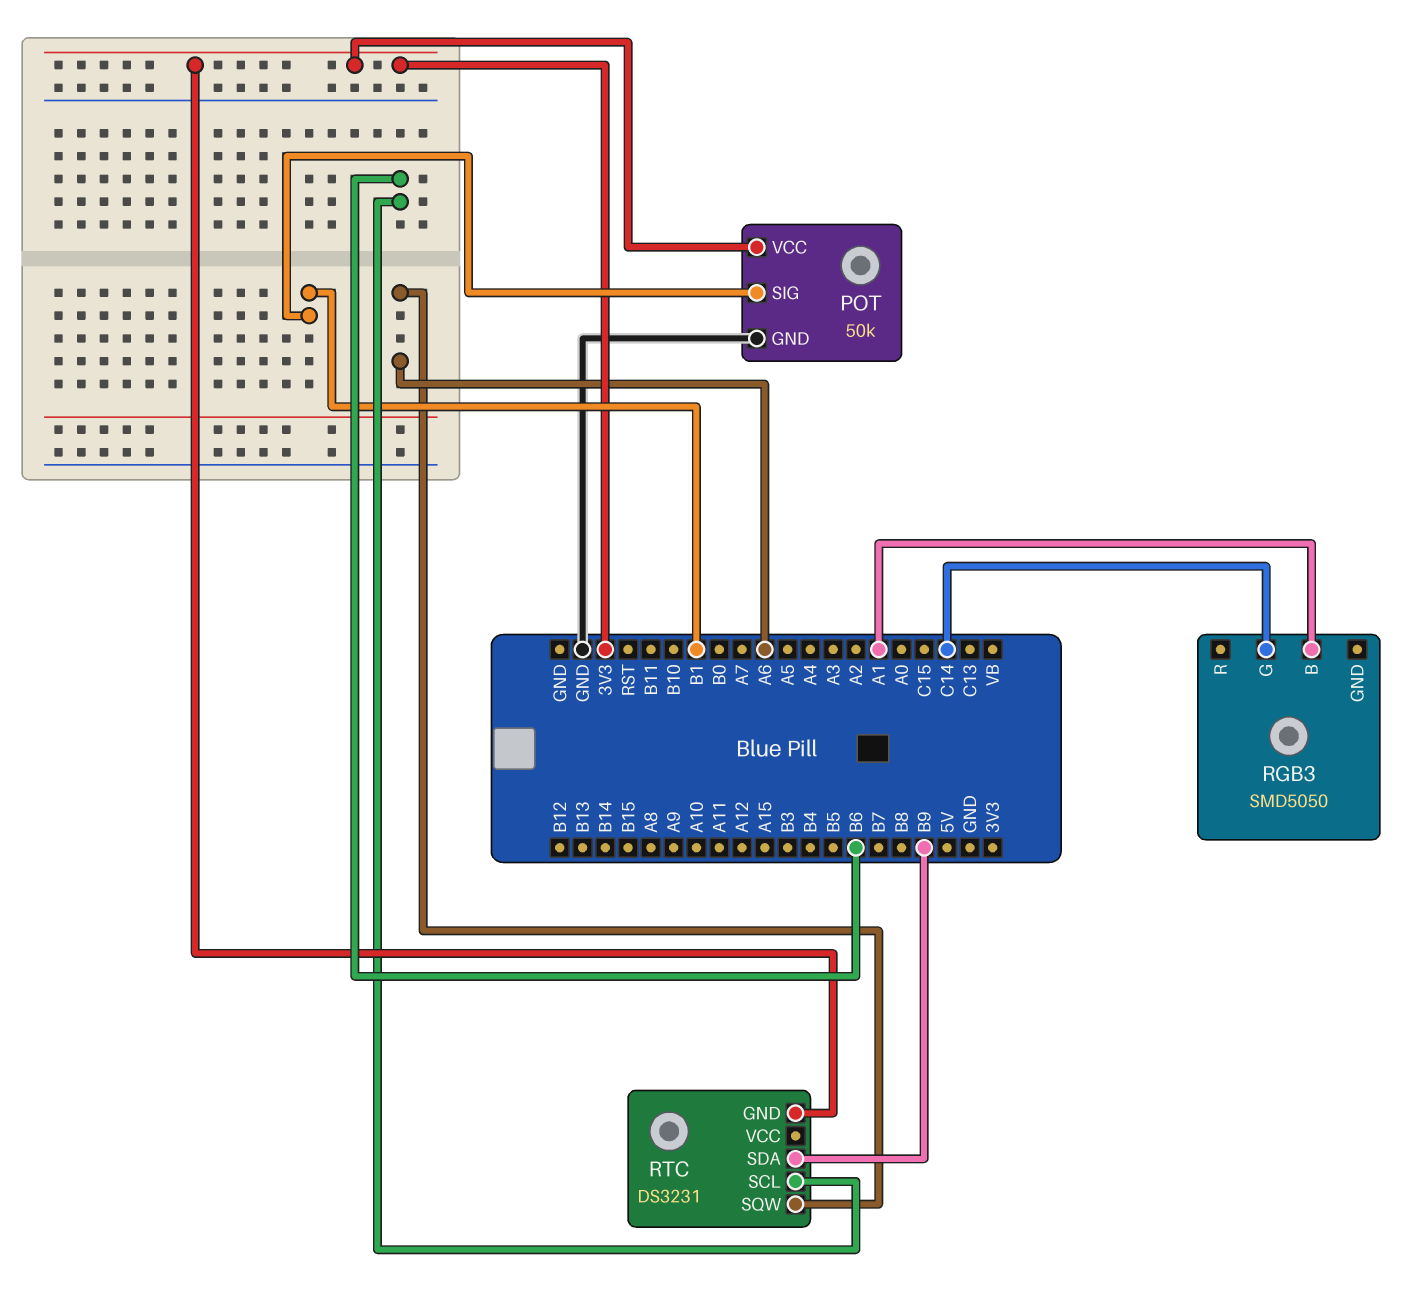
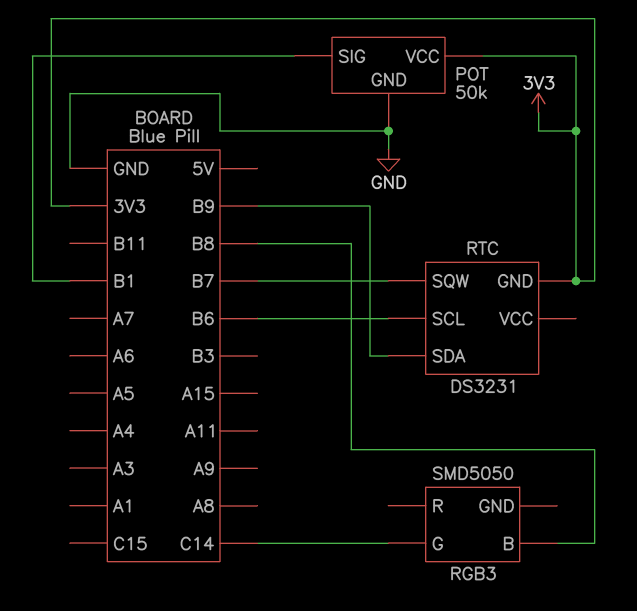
RGB3 pin B: A1 -> B8
RTC pin SQW: A6 -> B7

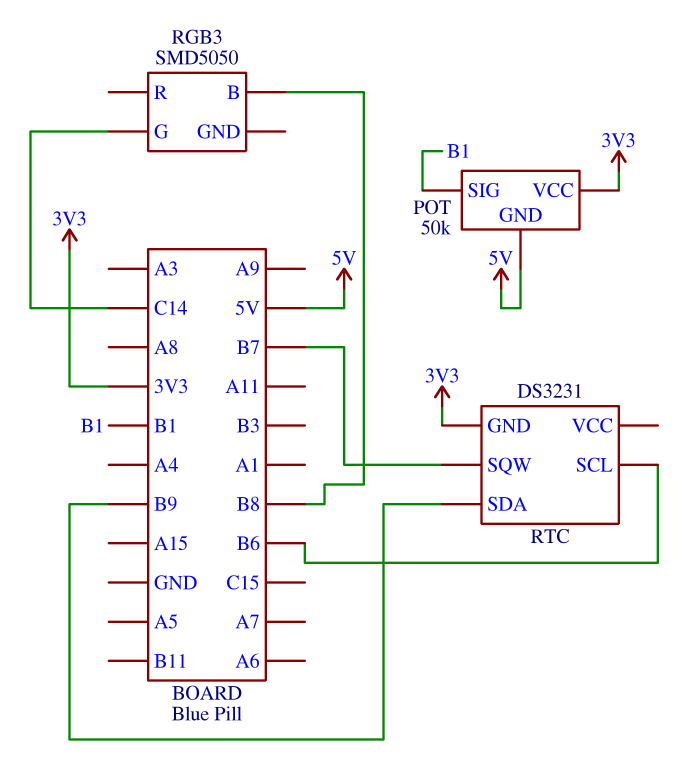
POT pin GND: GND -> 5V

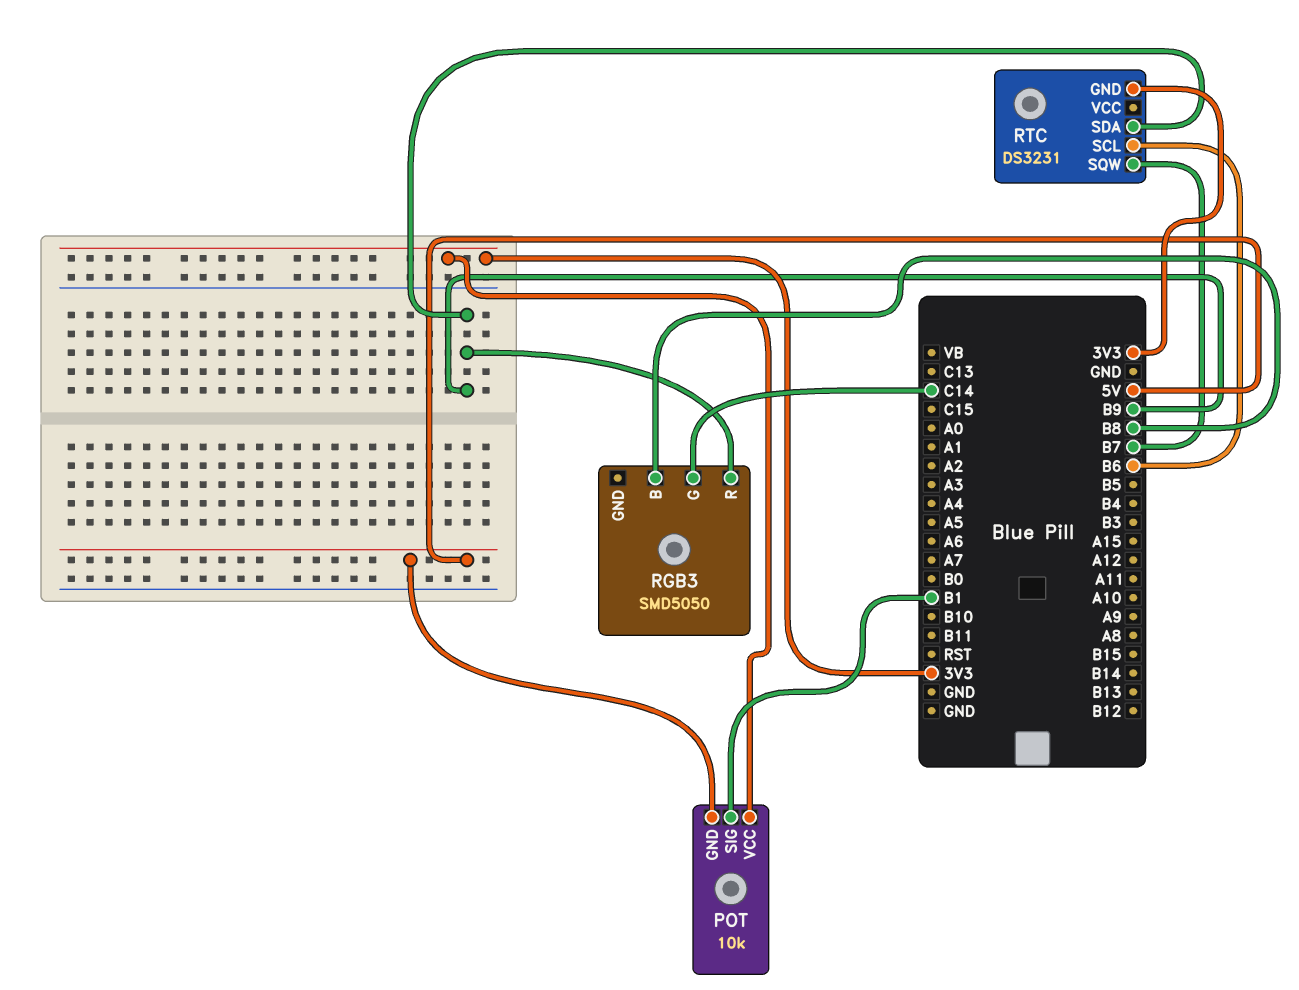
POT: 50k -> 10k
RGB3 pin R: none -> B9

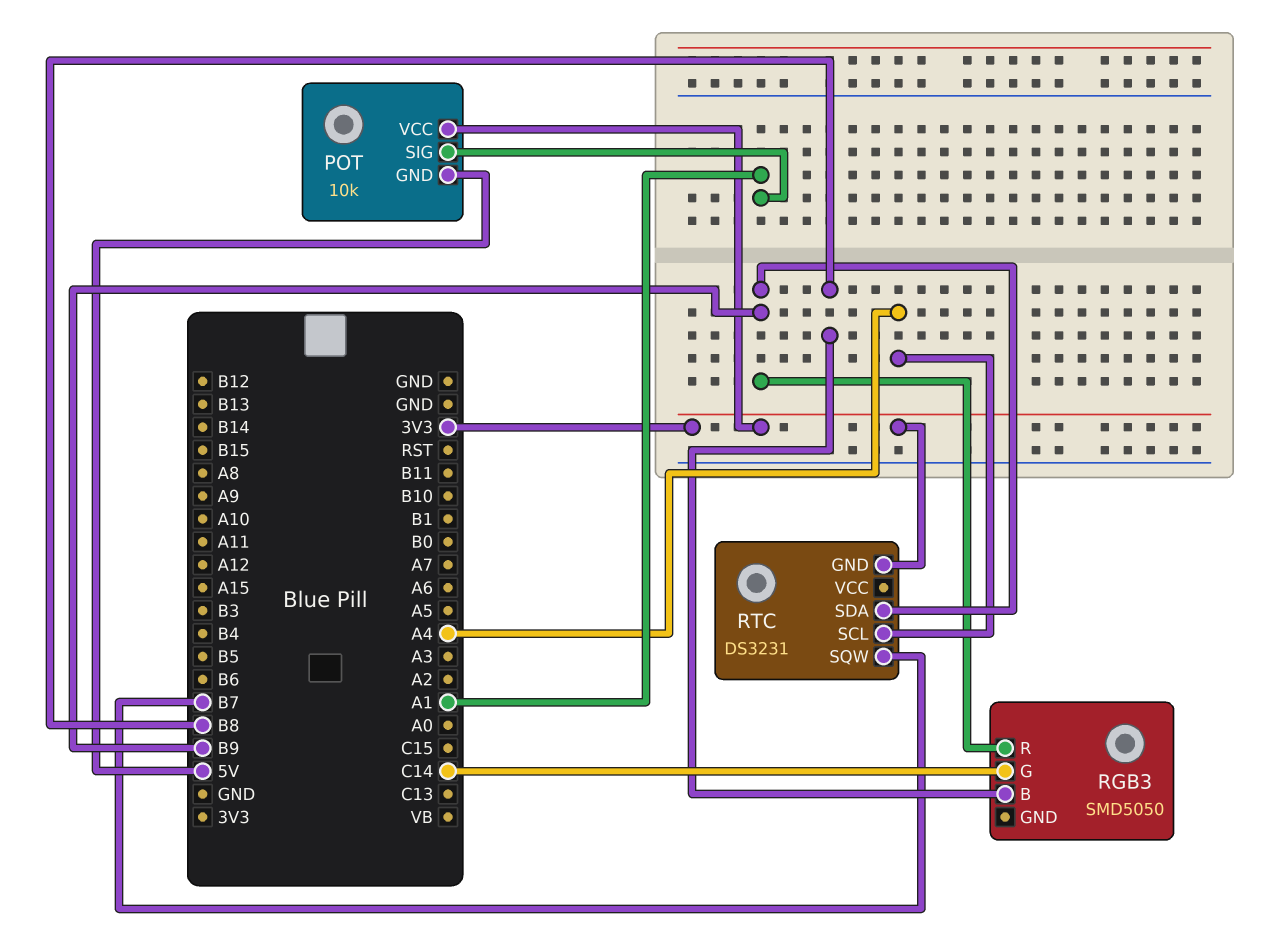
POT pin SIG: B1 -> A1
RTC pin SCL: B6 -> A4

